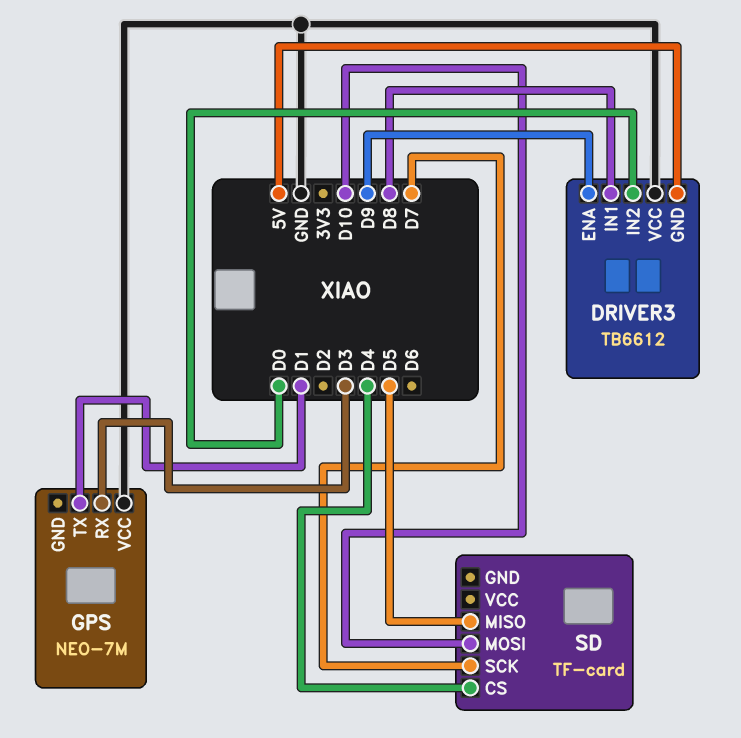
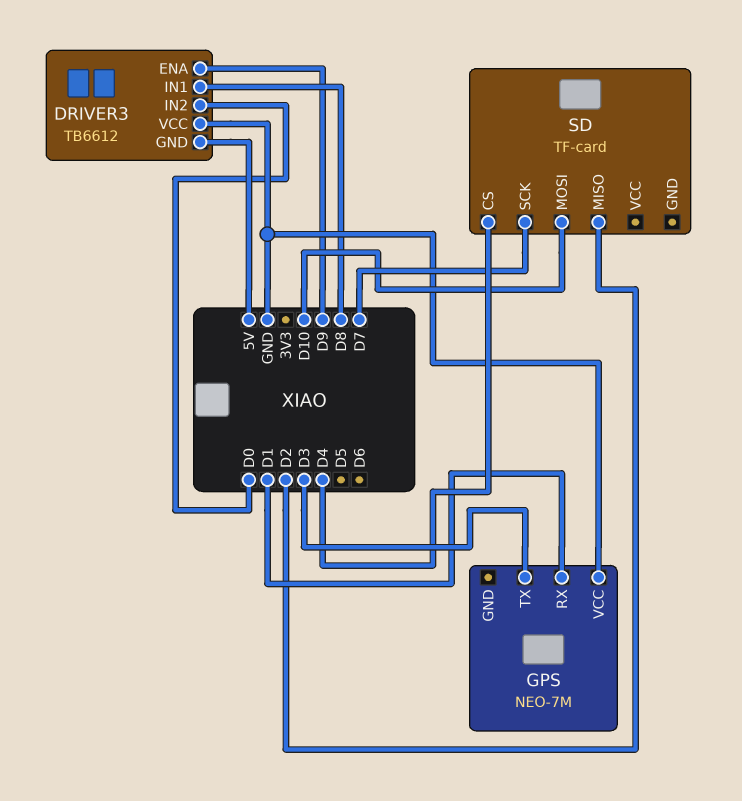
GPS pin RX: D3 -> D1
GPS pin TX: D1 -> D3
SD pin MISO: D5 -> D2

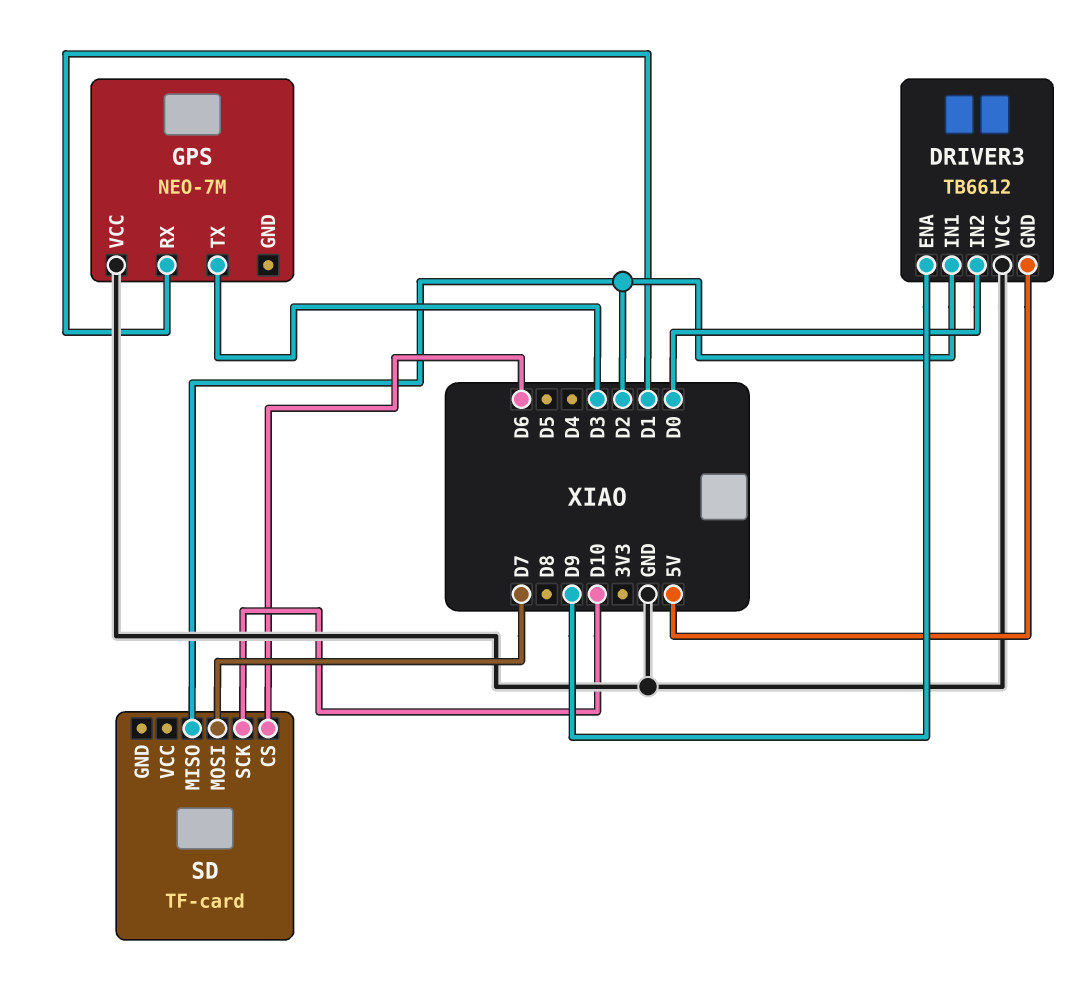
DRIVER3 pin IN1: D8 -> D2
SD pin CS: D4 -> D6
SD pin MOSI: D10 -> D7
SD pin SCK: D7 -> D10

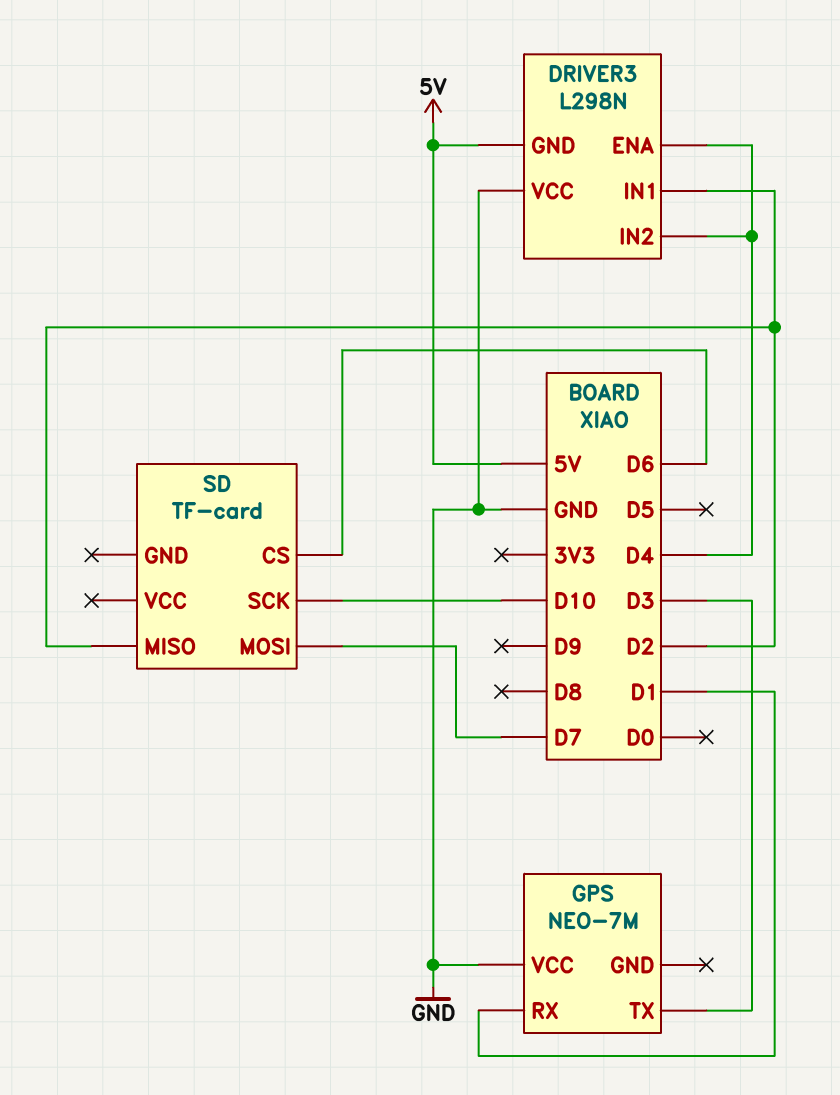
DRIVER3: TB6612 -> L298N
DRIVER3 pin ENA: D9 -> D4
DRIVER3 pin IN2: D0 -> D4

